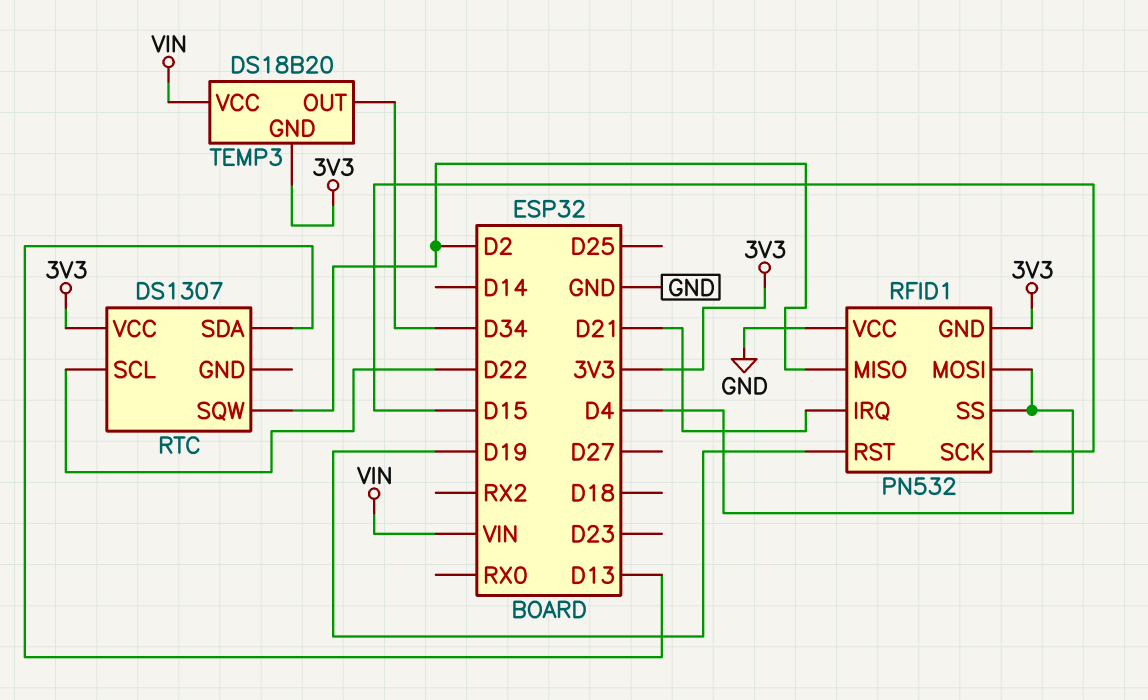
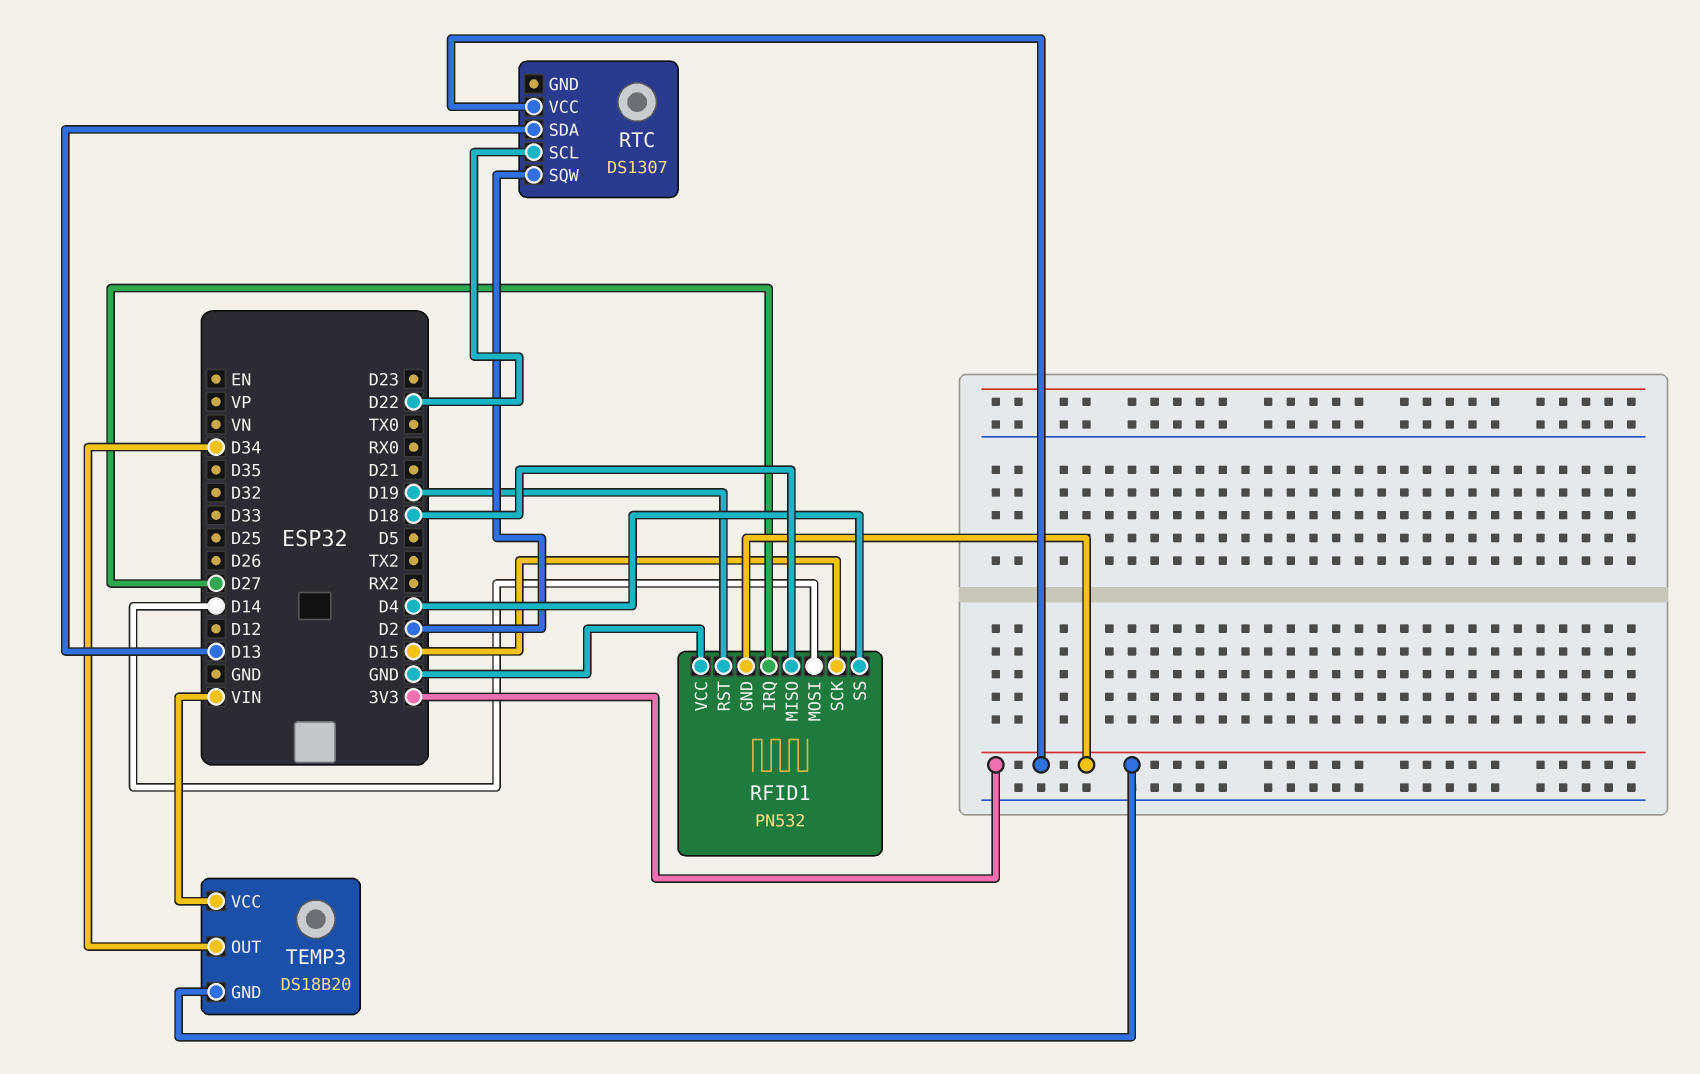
RFID1 pin IRQ: D21 -> D27
RFID1 pin MISO: D2 -> D18
RFID1 pin MOSI: D4 -> D14

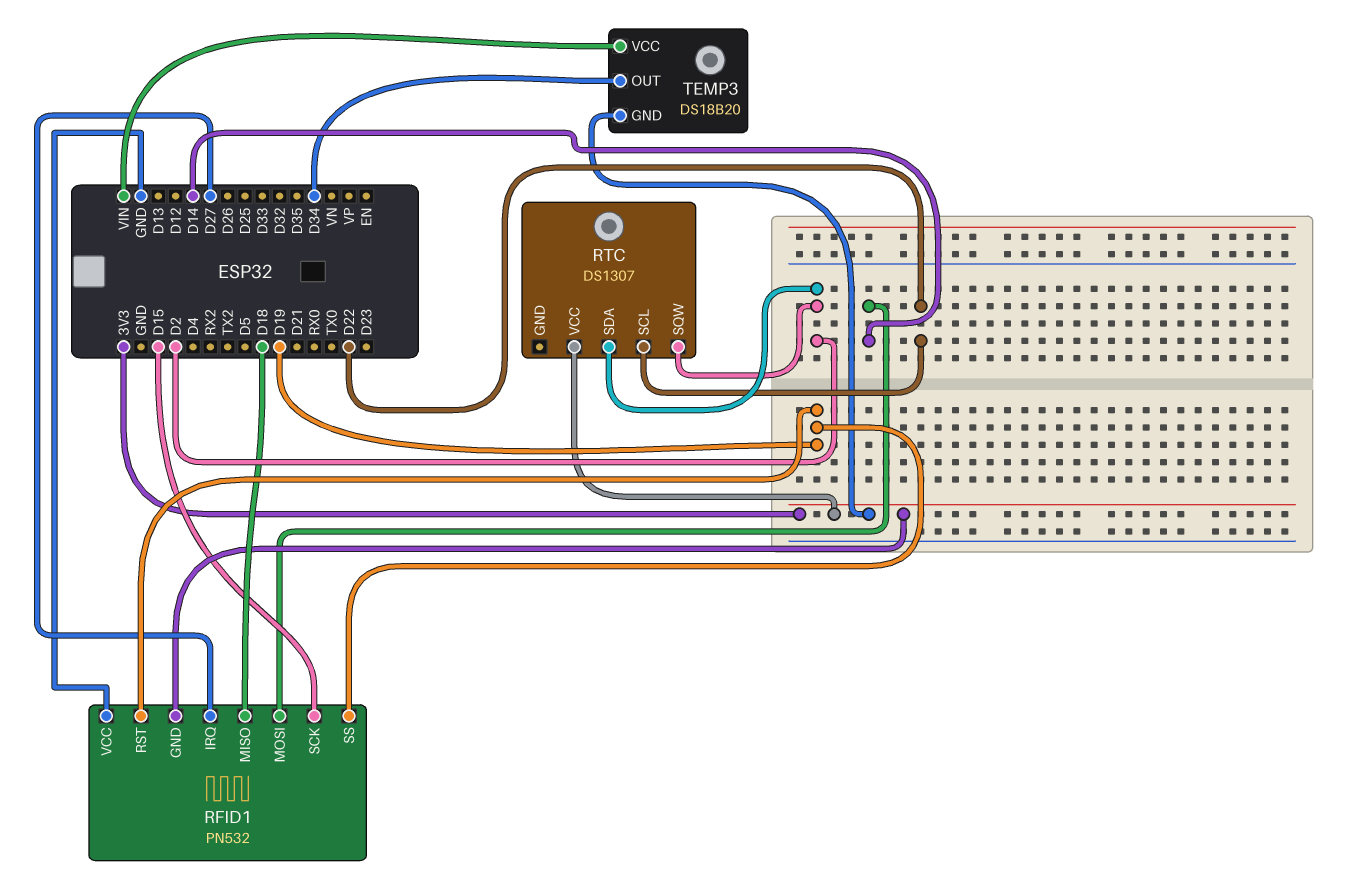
RFID1 pin SS: D4 -> D19
RTC pin SDA: D13 -> D2

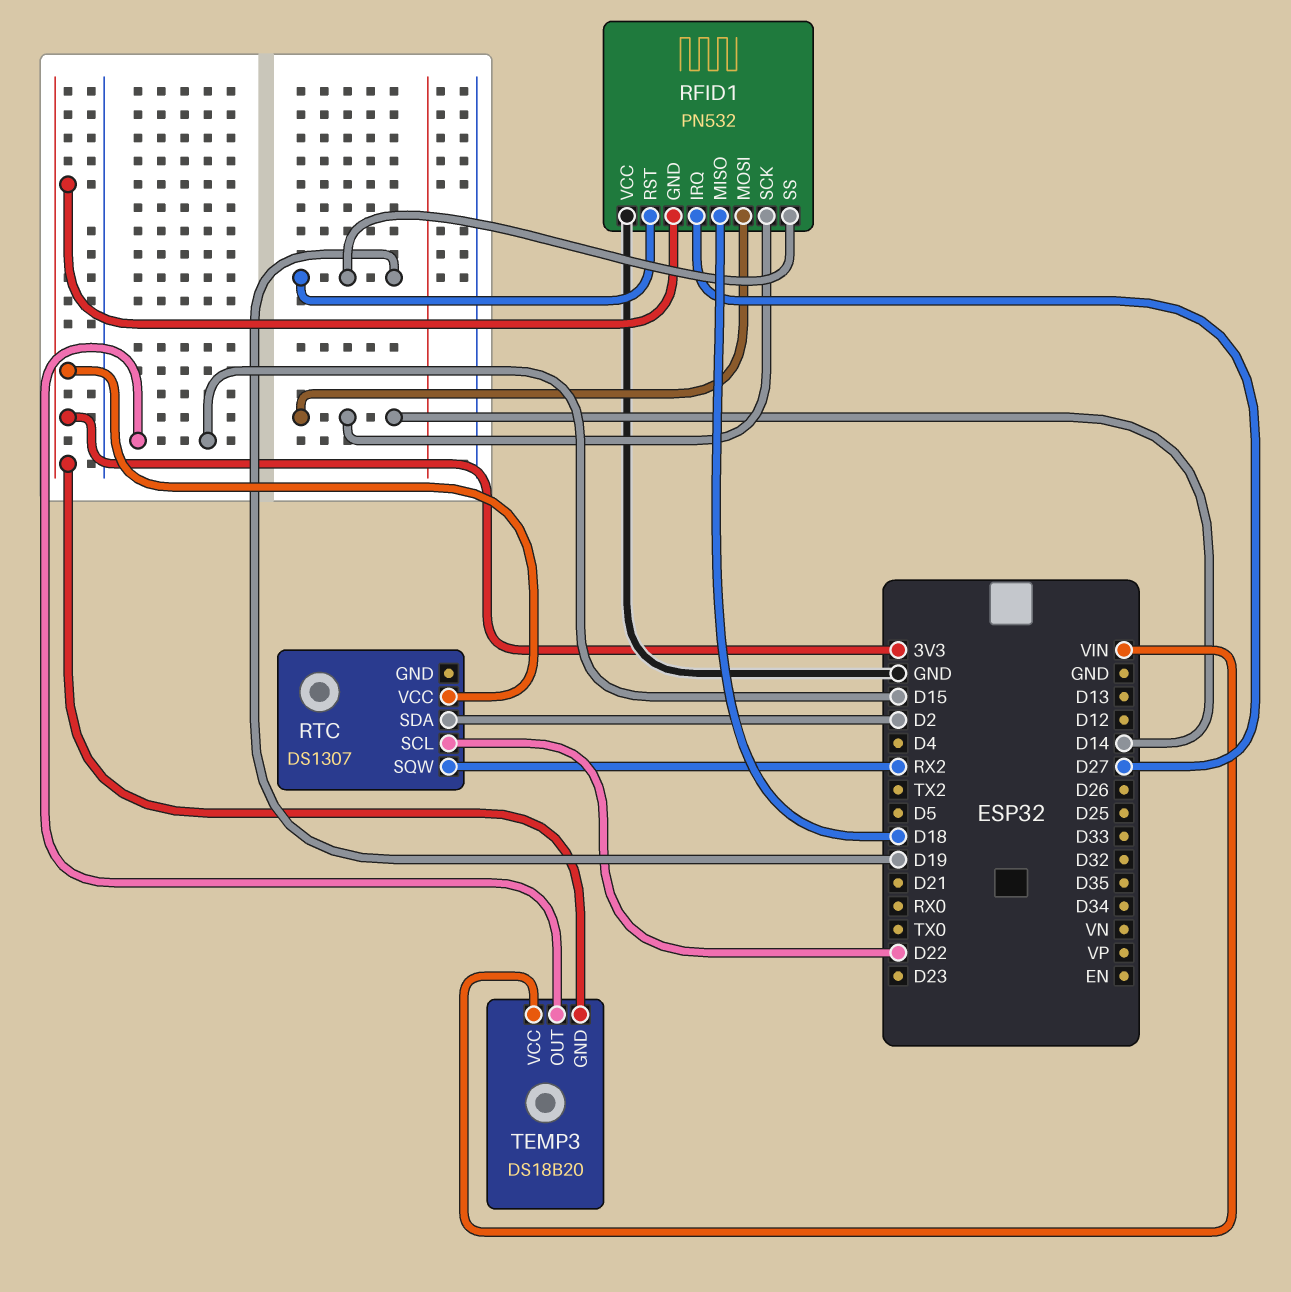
RFID1 pin SCK: D15 -> D14
RTC pin SQW: D2 -> RX2
TEMP3 pin OUT: D34 -> D15

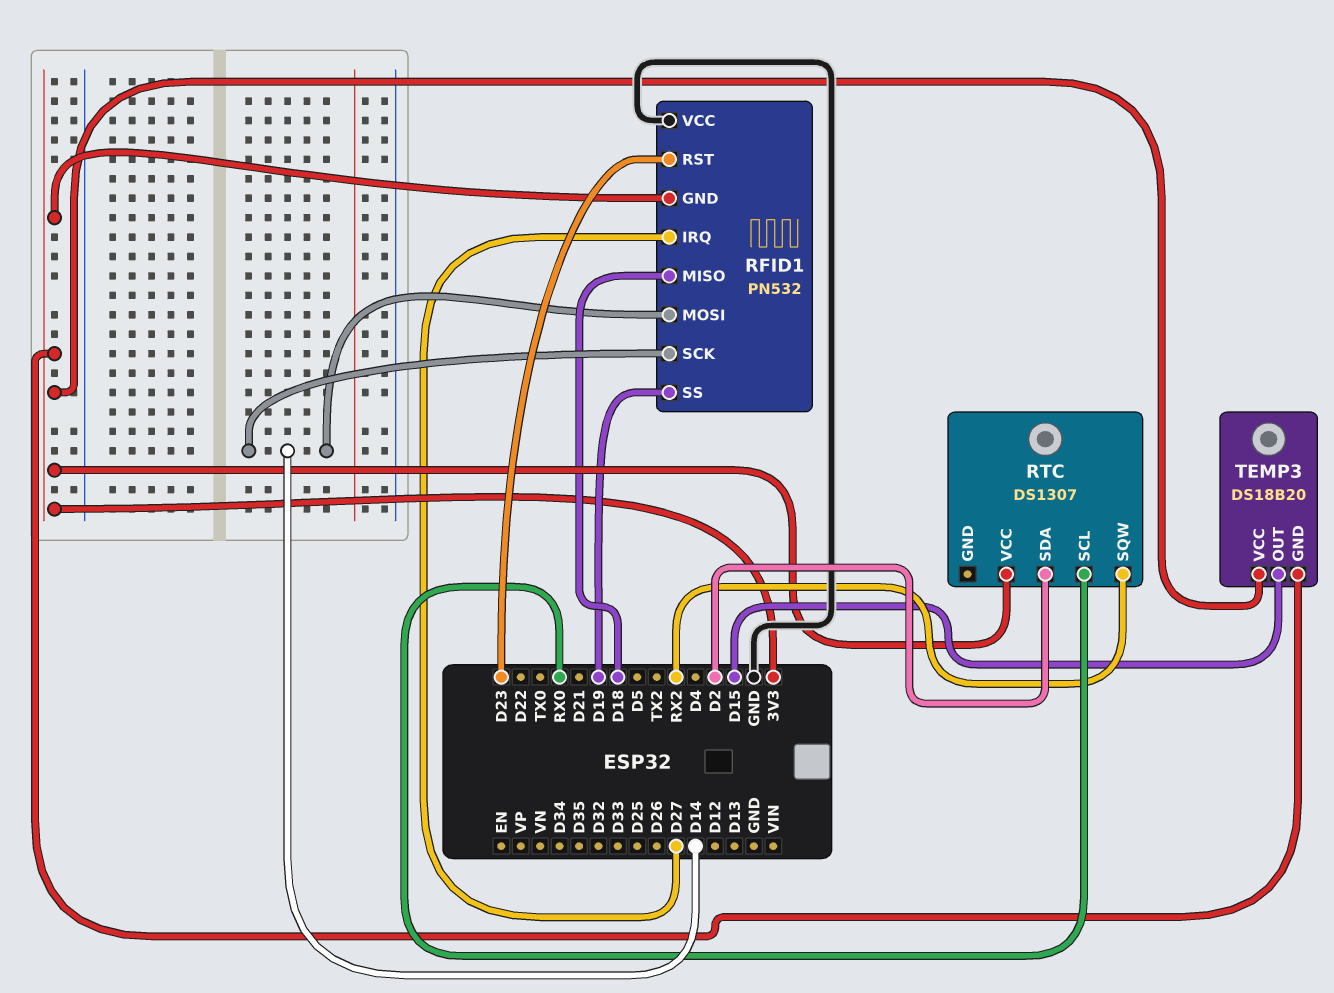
RFID1 pin RST: D19 -> D23
RTC pin SCL: D22 -> RX0
TEMP3 pin VCC: VIN -> 3V3

